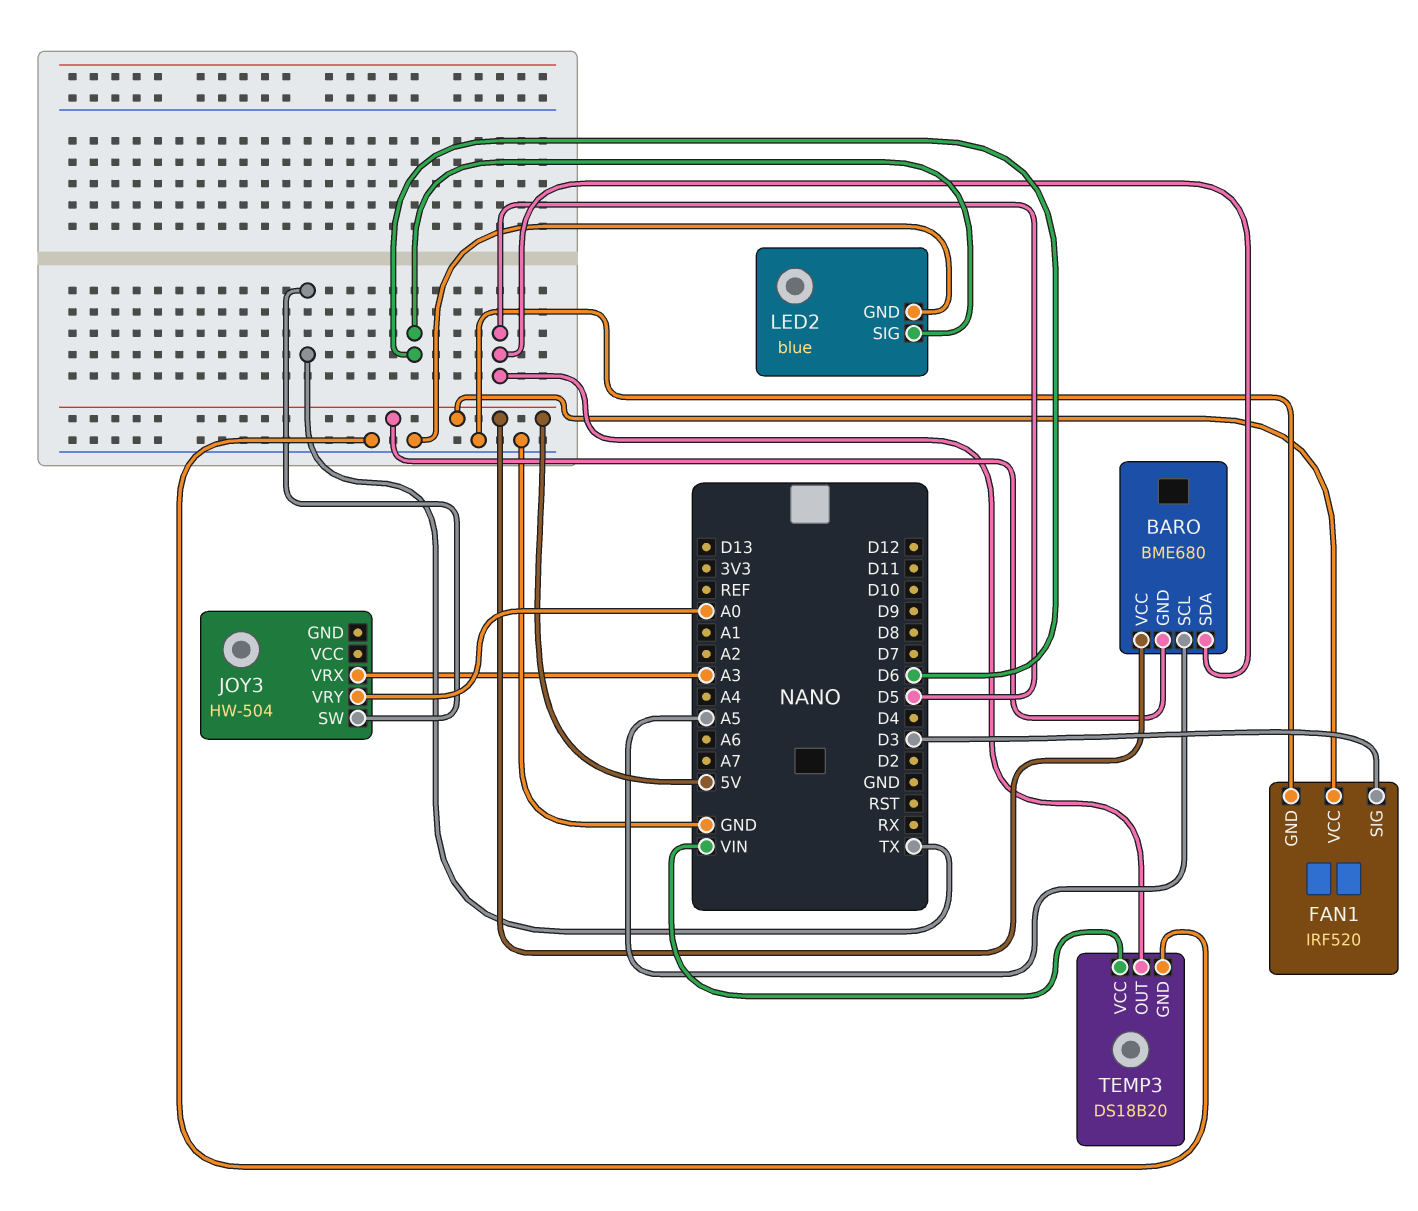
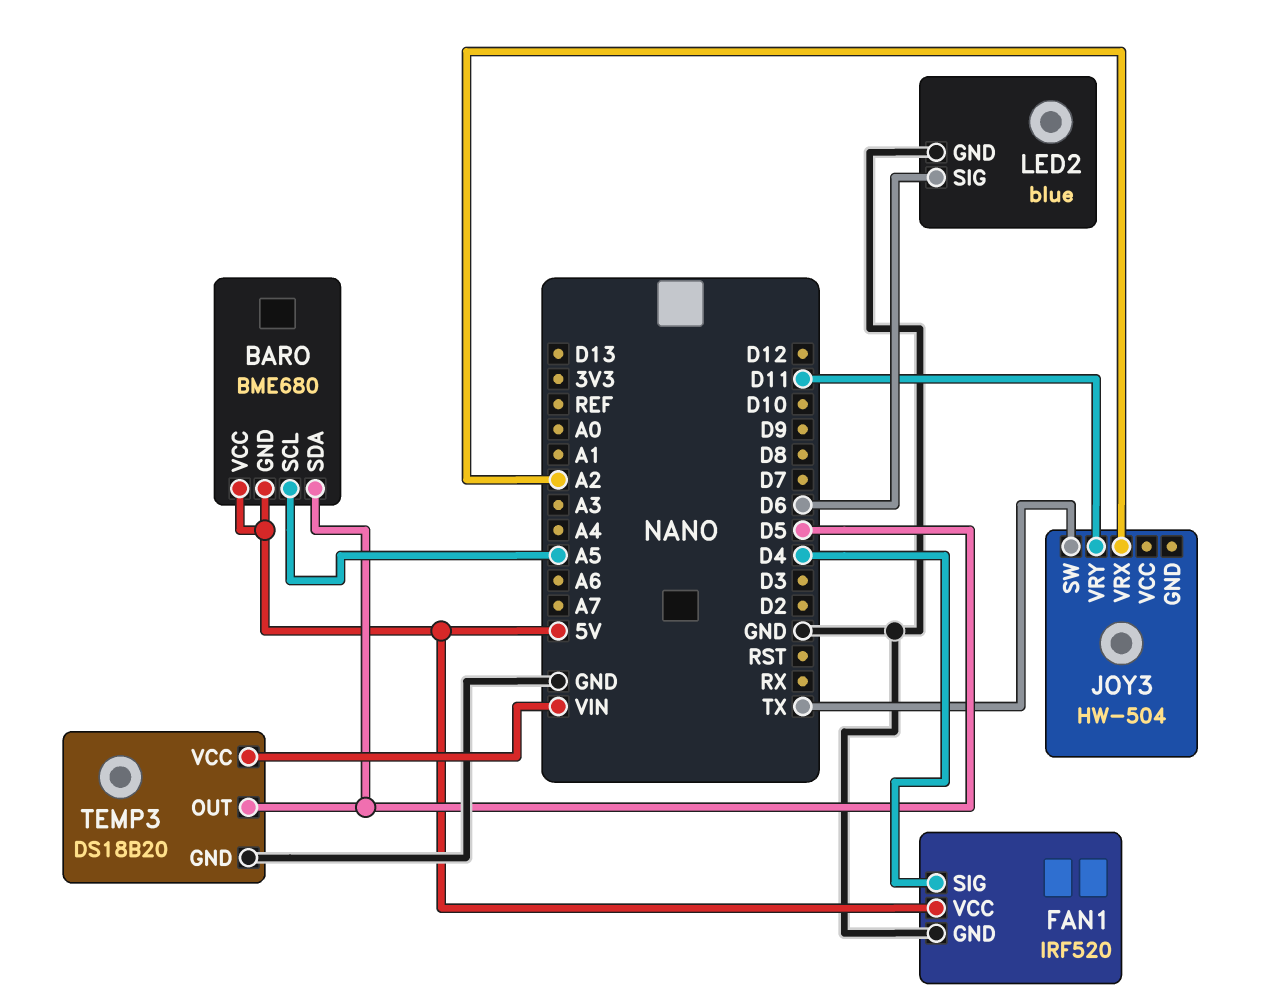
FAN1 pin SIG: D3 -> D4
JOY3 pin VRX: A3 -> A2
JOY3 pin VRY: A0 -> D11

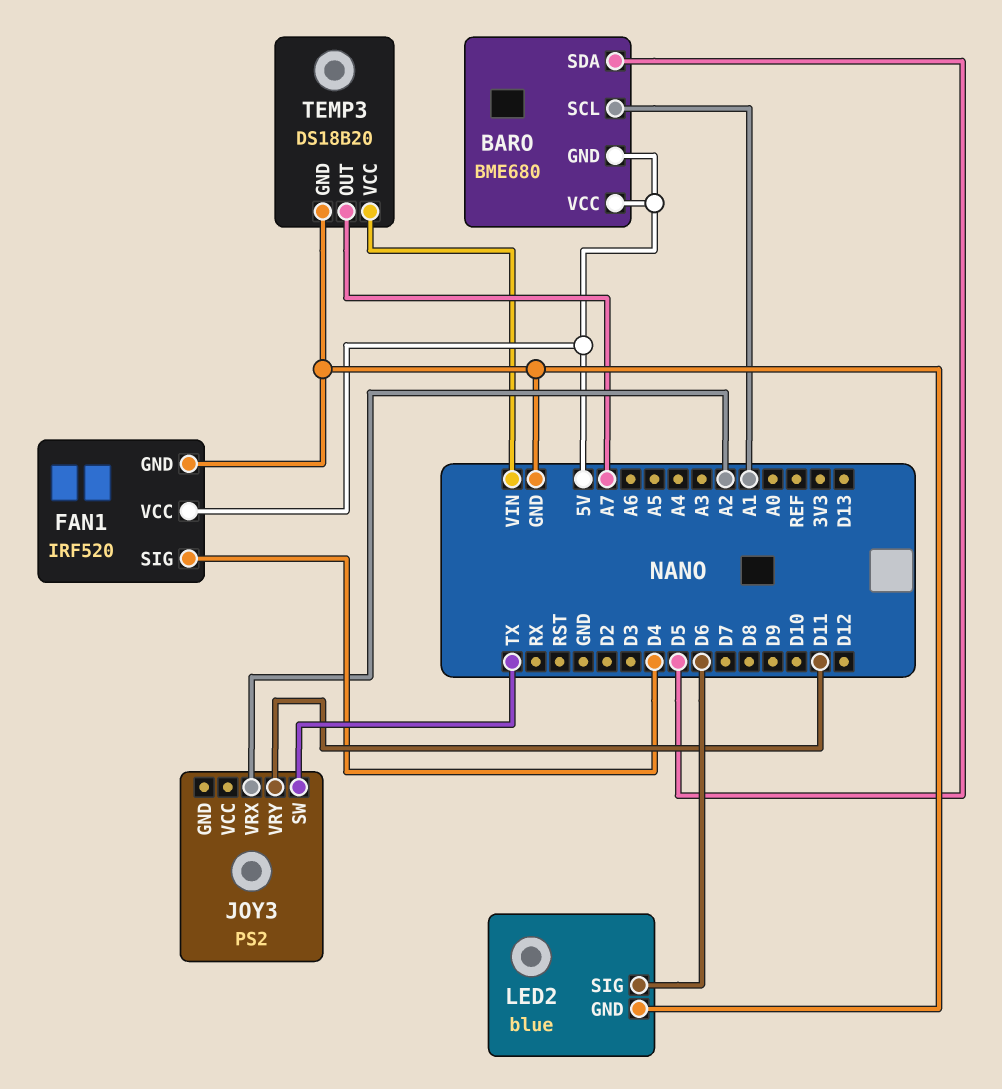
BARO pin SCL: A5 -> A1
JOY3: HW-504 -> PS2
TEMP3 pin OUT: D5 -> A7

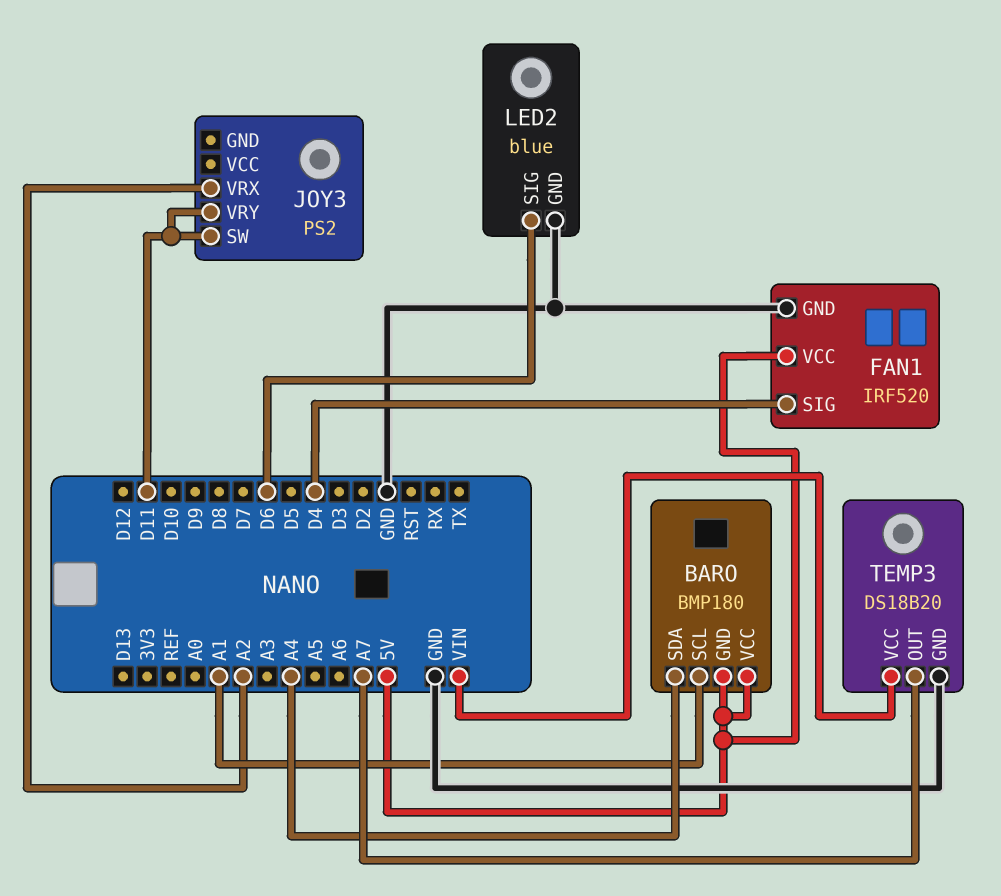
BARO: BME680 -> BMP180
BARO pin SDA: D5 -> A4
JOY3 pin SW: TX -> D11

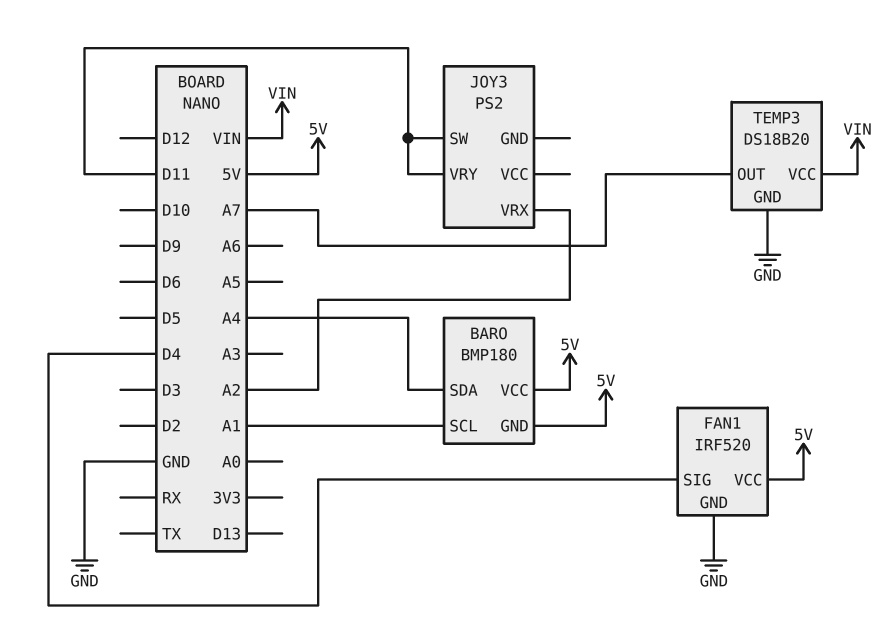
LED2: blue -> none
LED2 pin GND: GND -> none
LED2 pin SIG: D6 -> none

